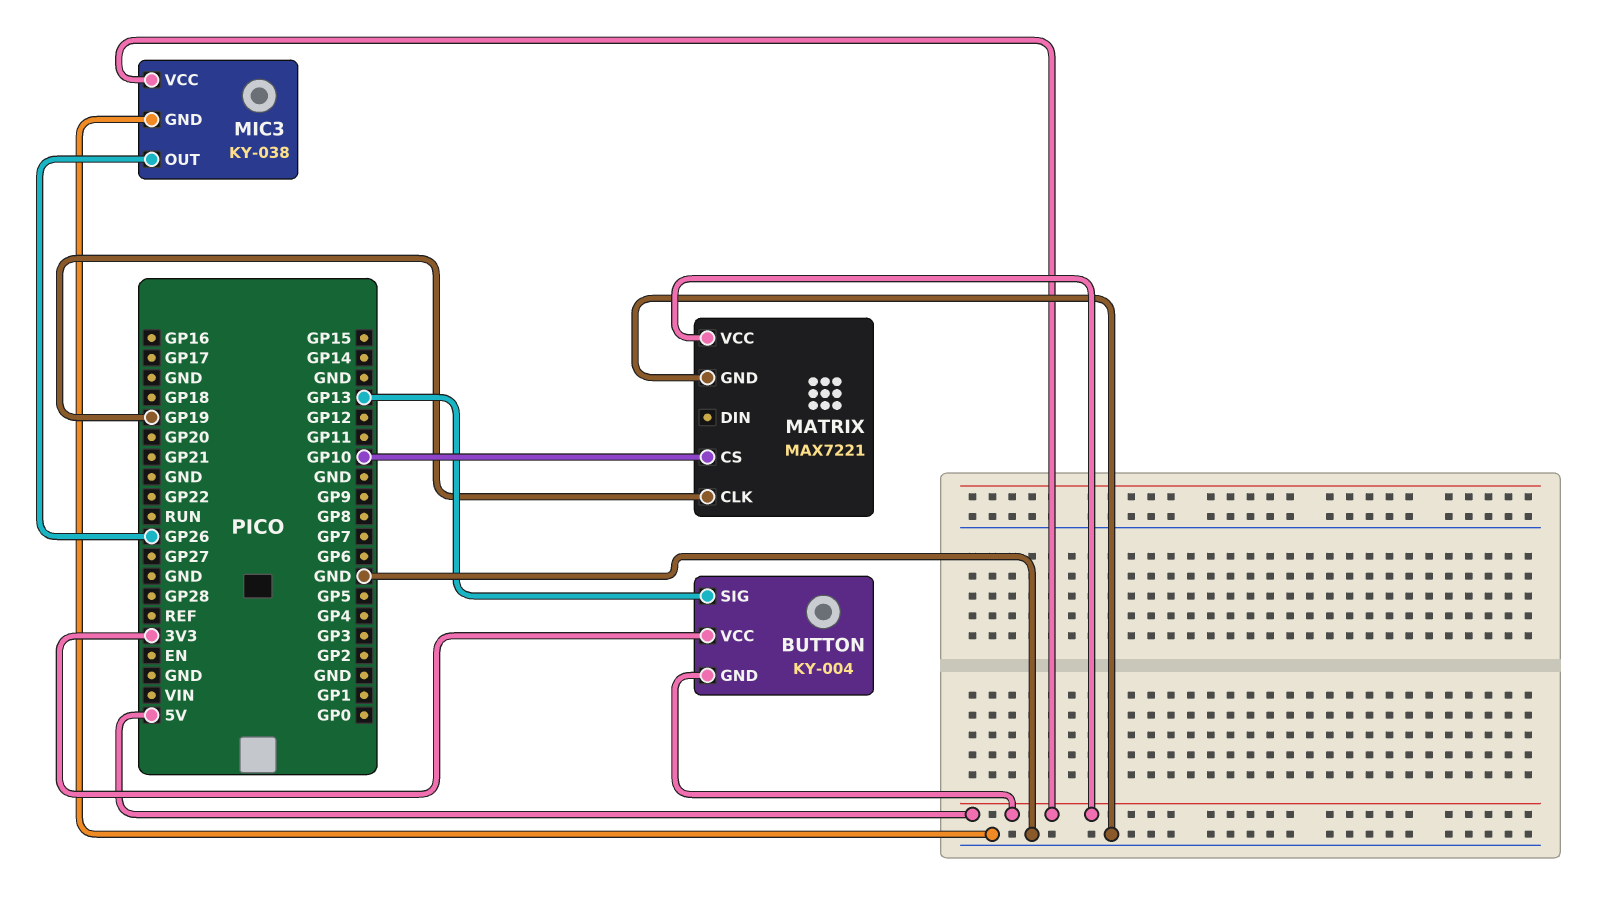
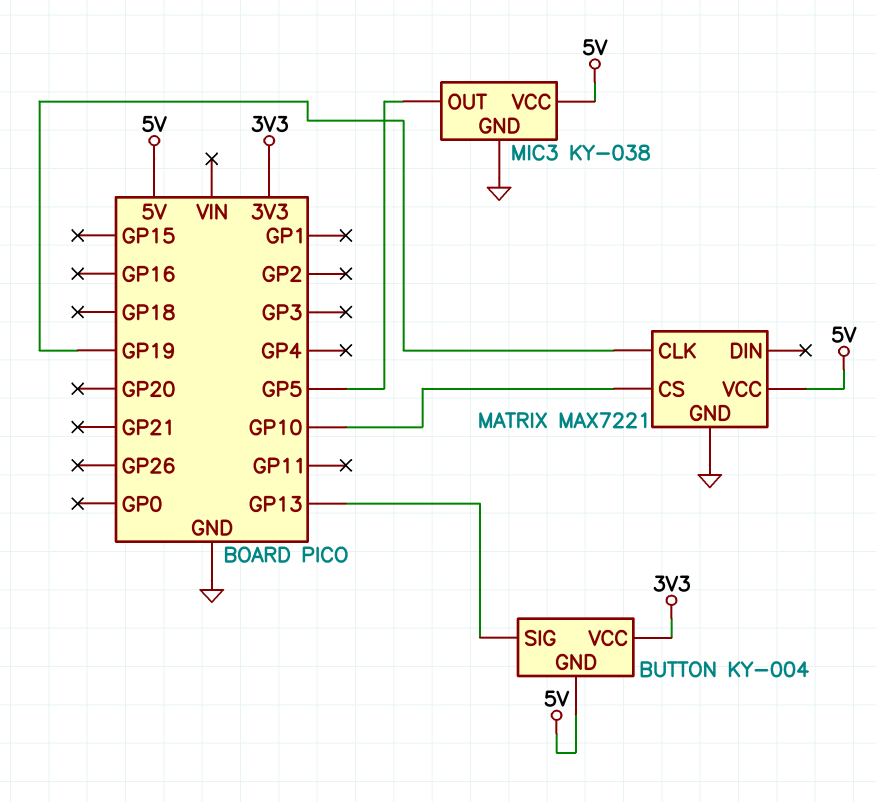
MIC3 pin OUT: GP26 -> GP5

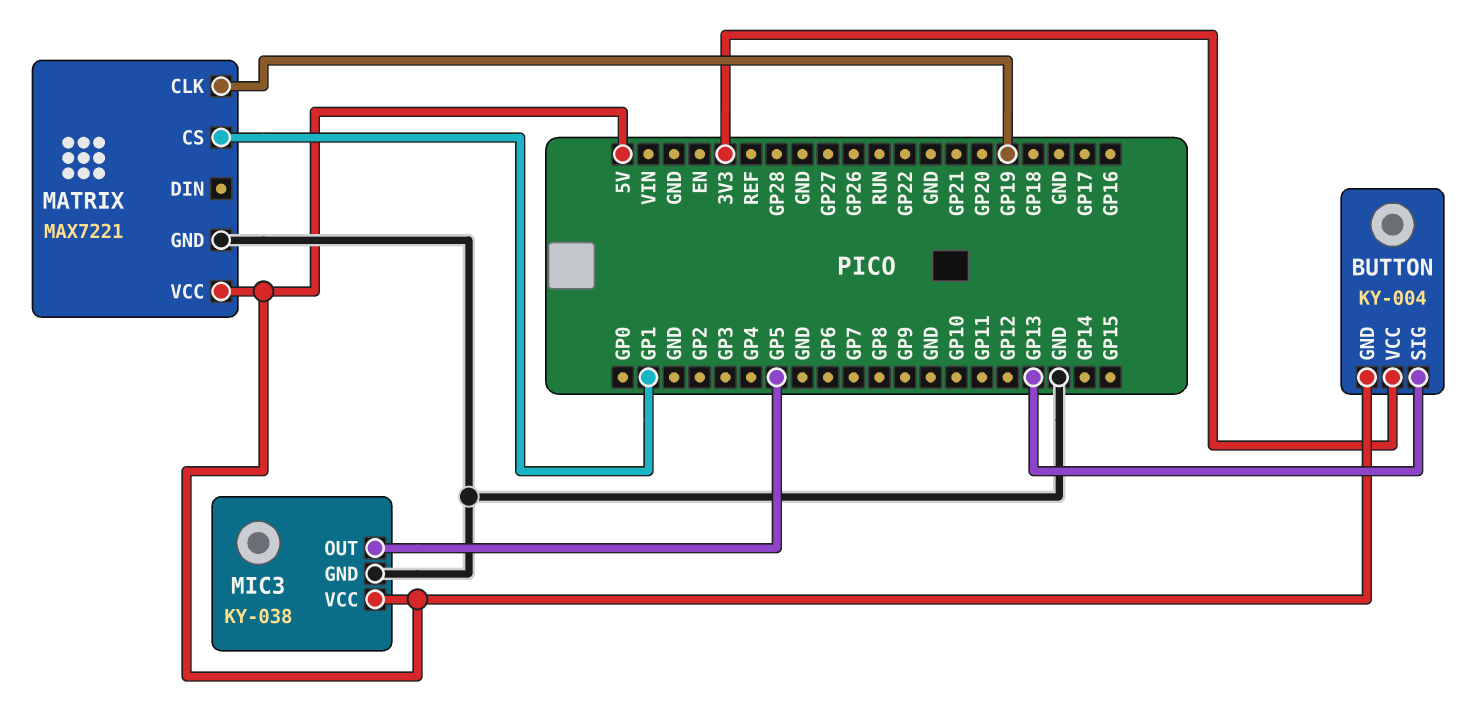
MATRIX pin CS: GP10 -> GP1

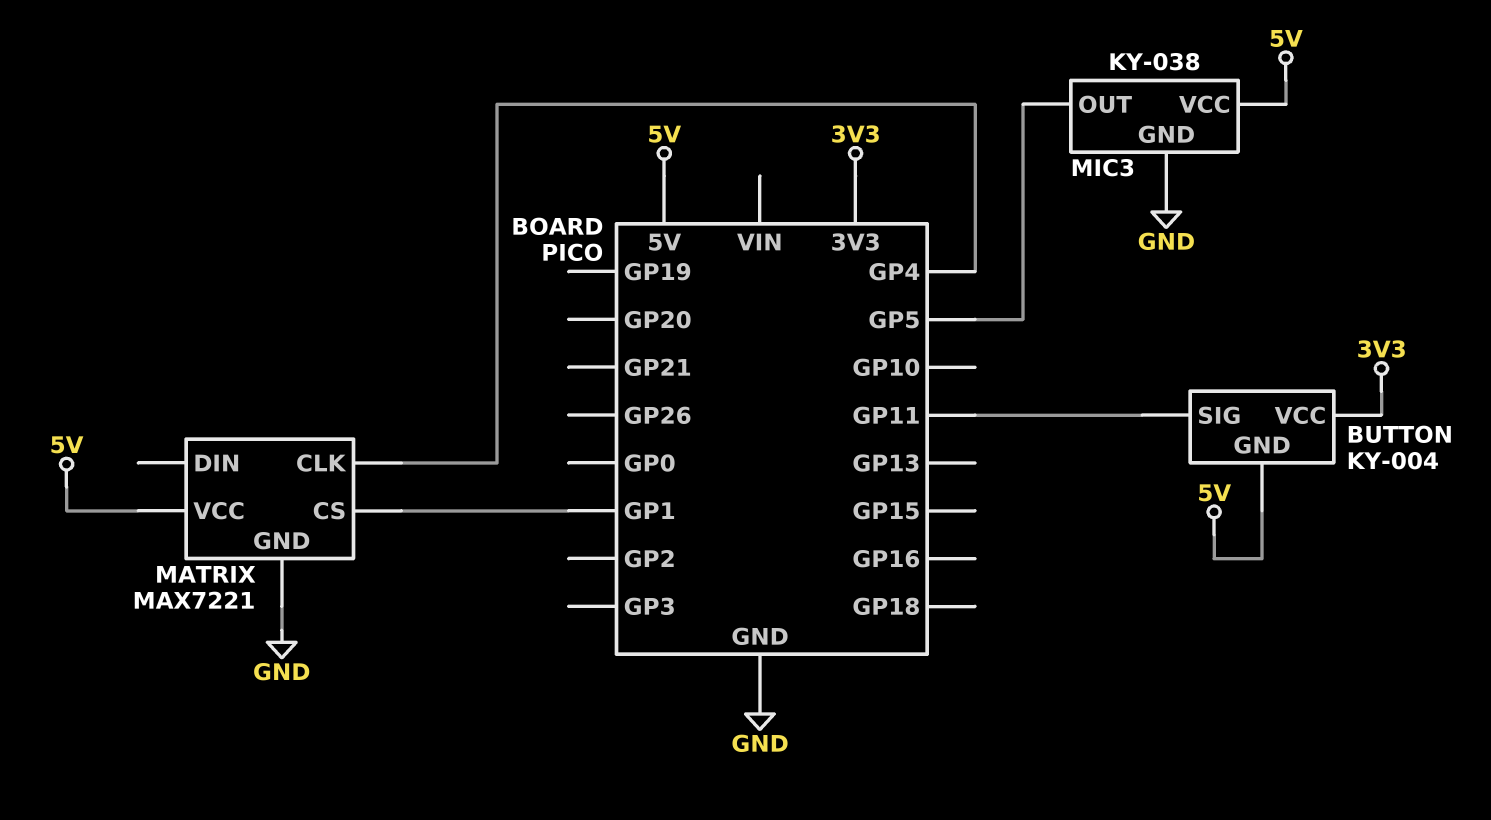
BUTTON pin SIG: GP13 -> GP11
MATRIX pin CLK: GP19 -> GP4

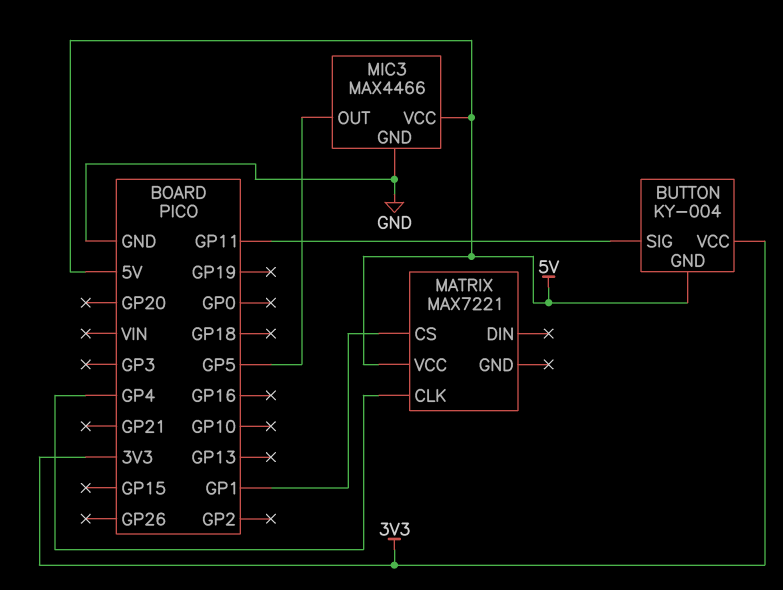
MATRIX pin GND: GND -> none
MIC3: KY-038 -> MAX4466

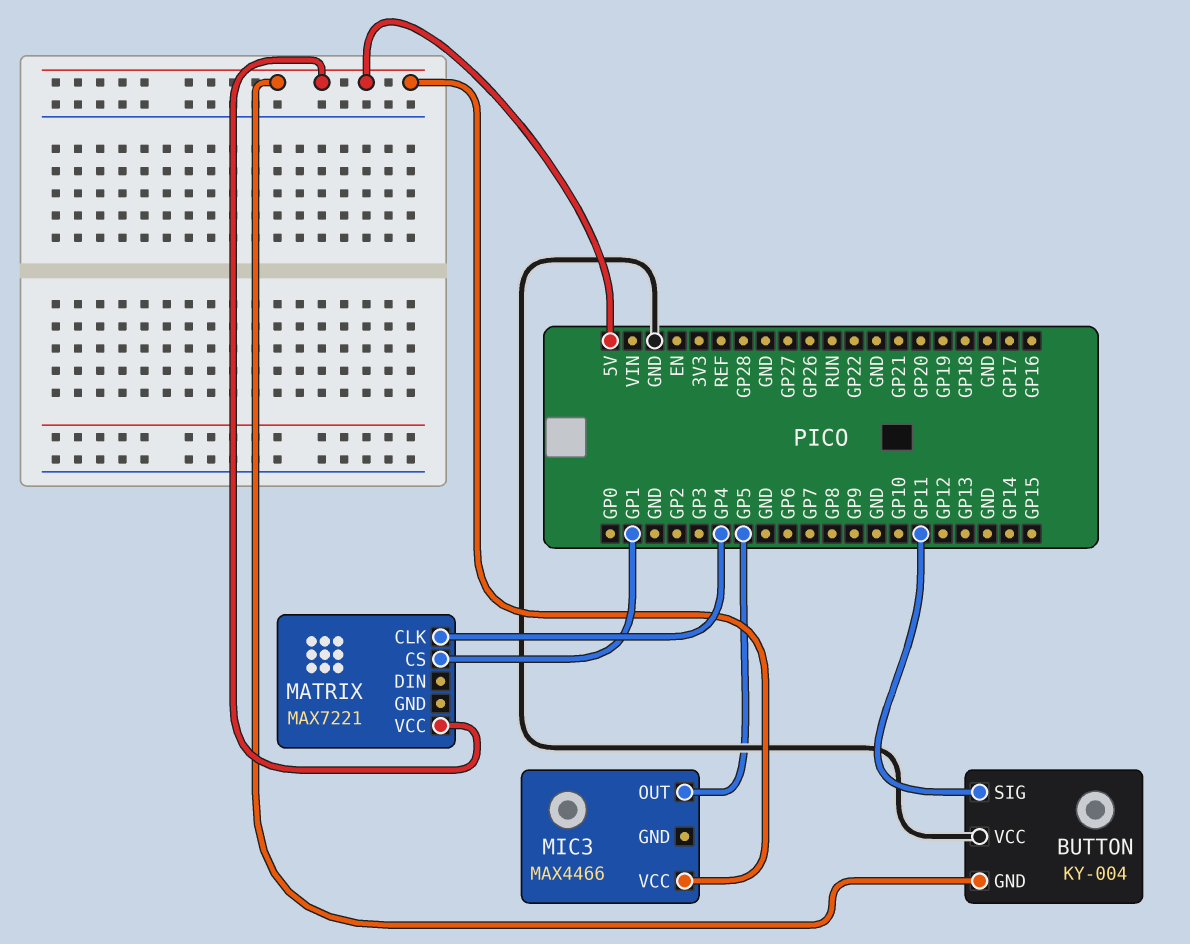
BUTTON pin VCC: 3V3 -> GND
MIC3 pin GND: GND -> none

